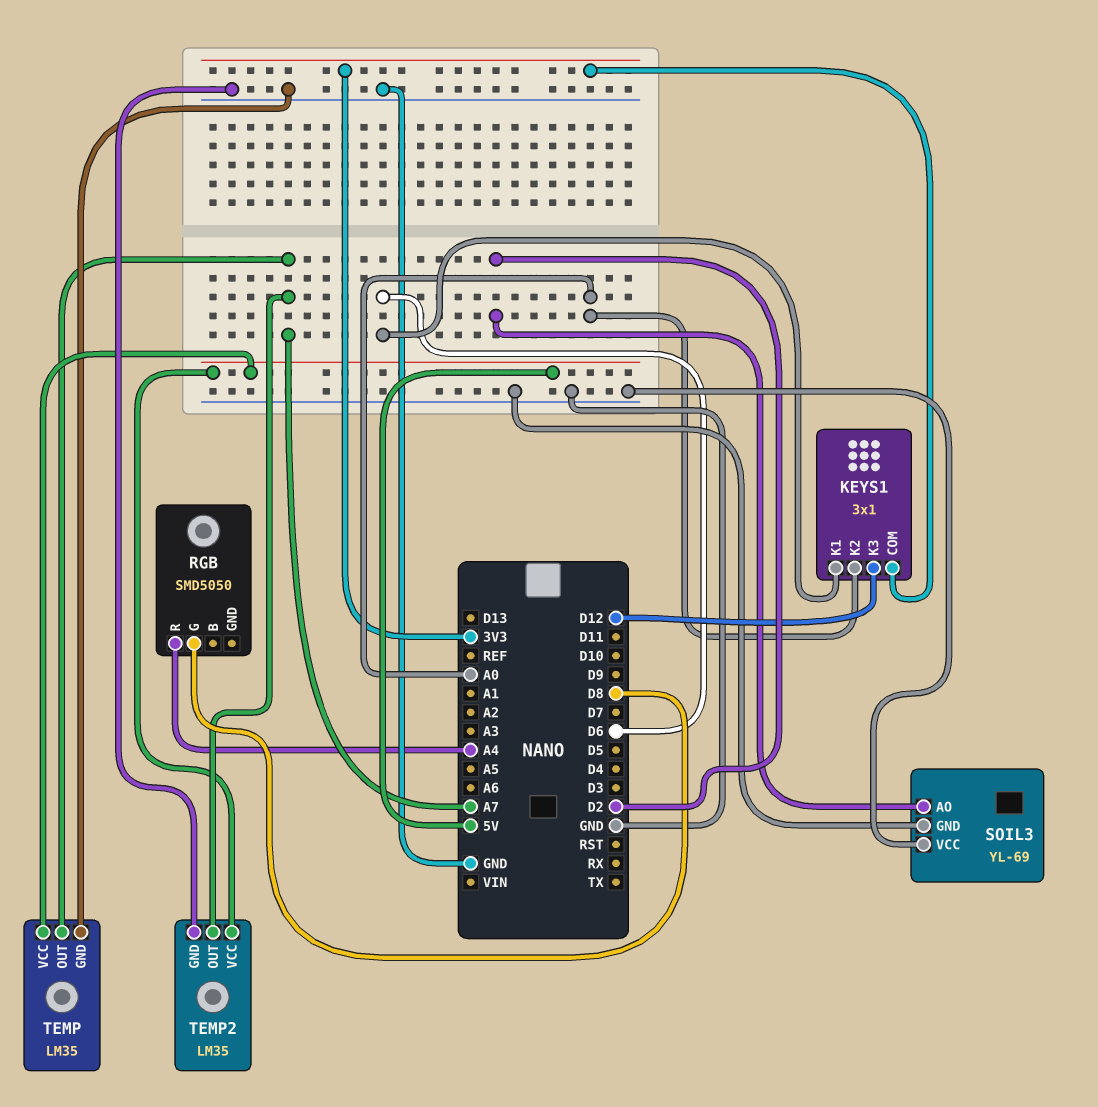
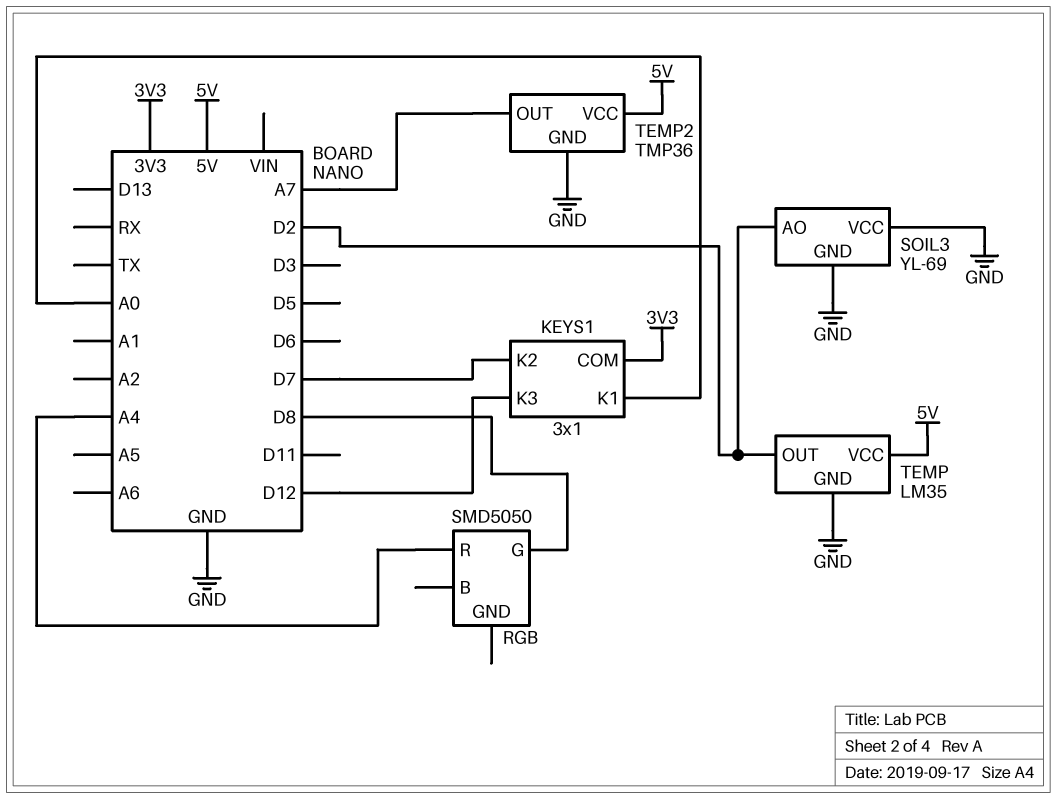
KEYS1 pin K1: D6 -> A0
KEYS1 pin K2: A0 -> D7
TEMP pin OUT: A7 -> D2
TEMP2: LM35 -> TMP36

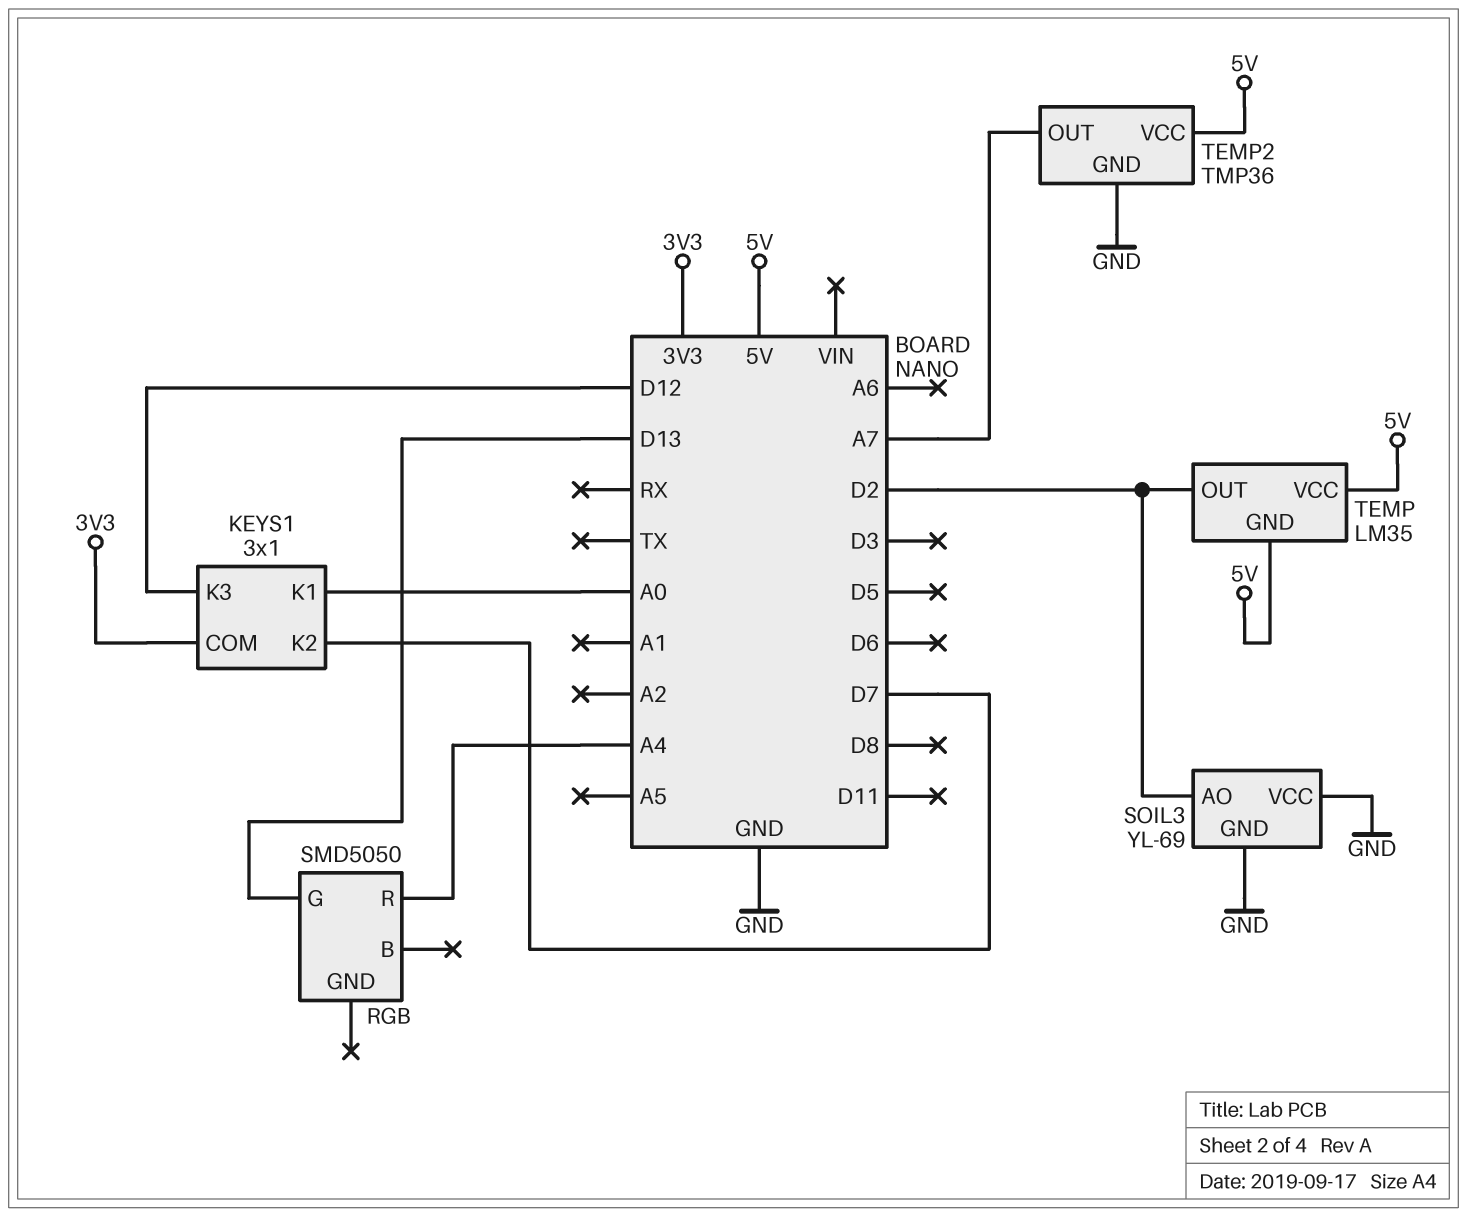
RGB pin G: D8 -> D13
TEMP pin GND: GND -> 5V

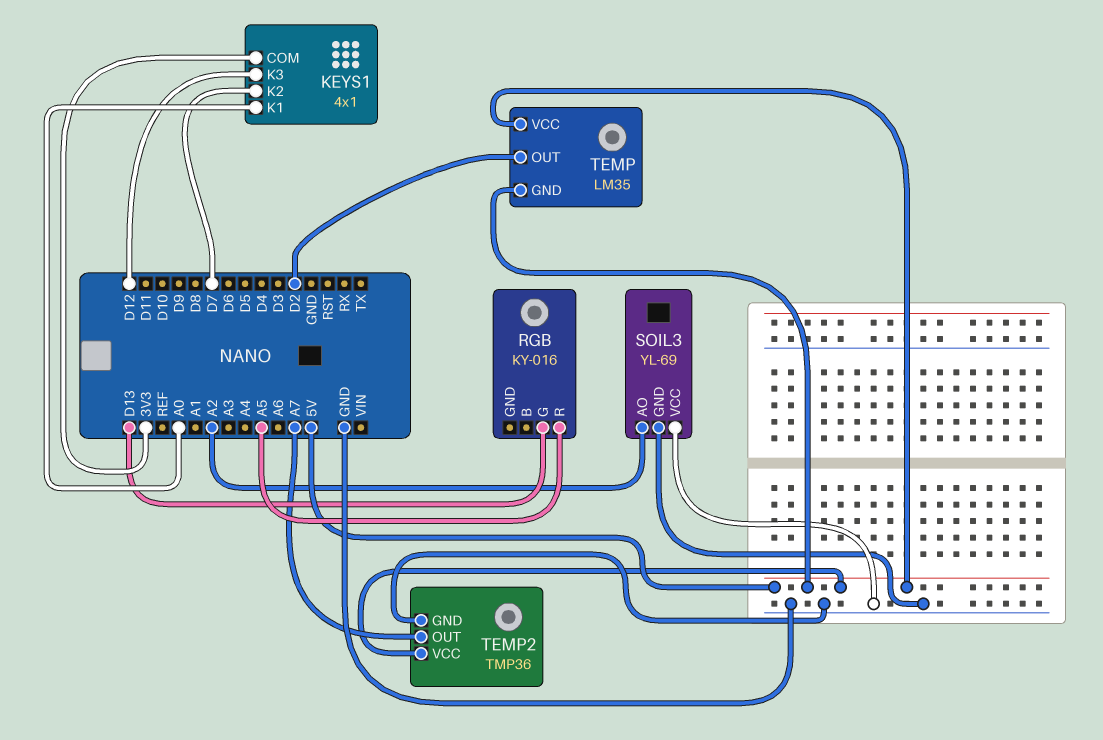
KEYS1: 3x1 -> 4x1
RGB: SMD5050 -> KY-016
RGB pin R: A4 -> A5
SOIL3 pin AO: D2 -> A2

